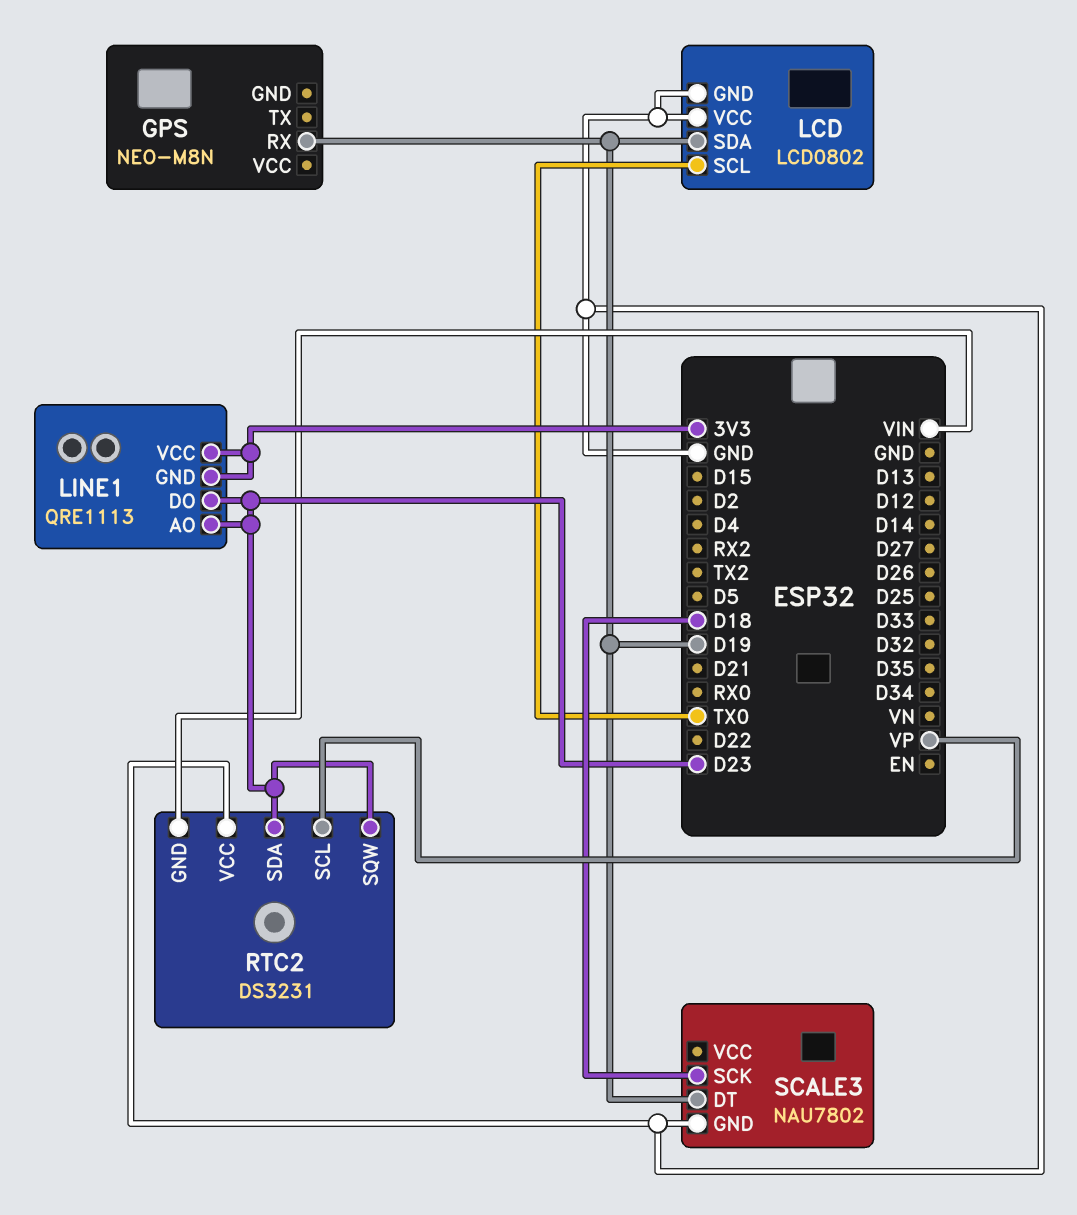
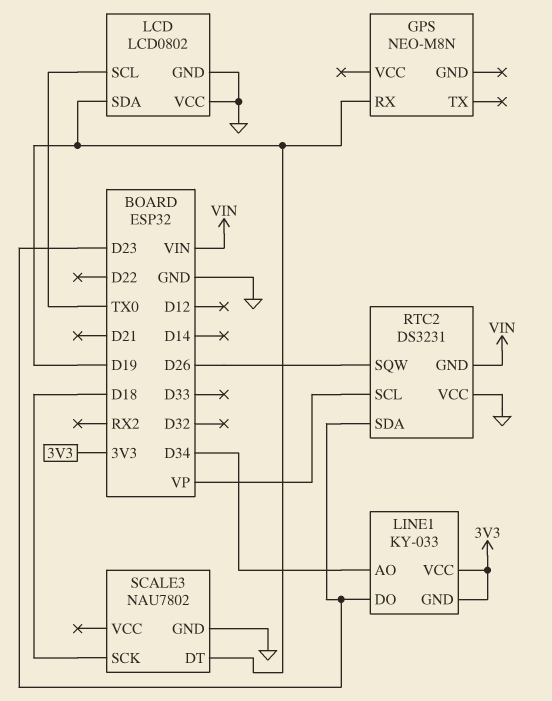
LINE1: QRE1113 -> KY-033
LINE1 pin AO: D23 -> D34
RTC2 pin SQW: D23 -> D26

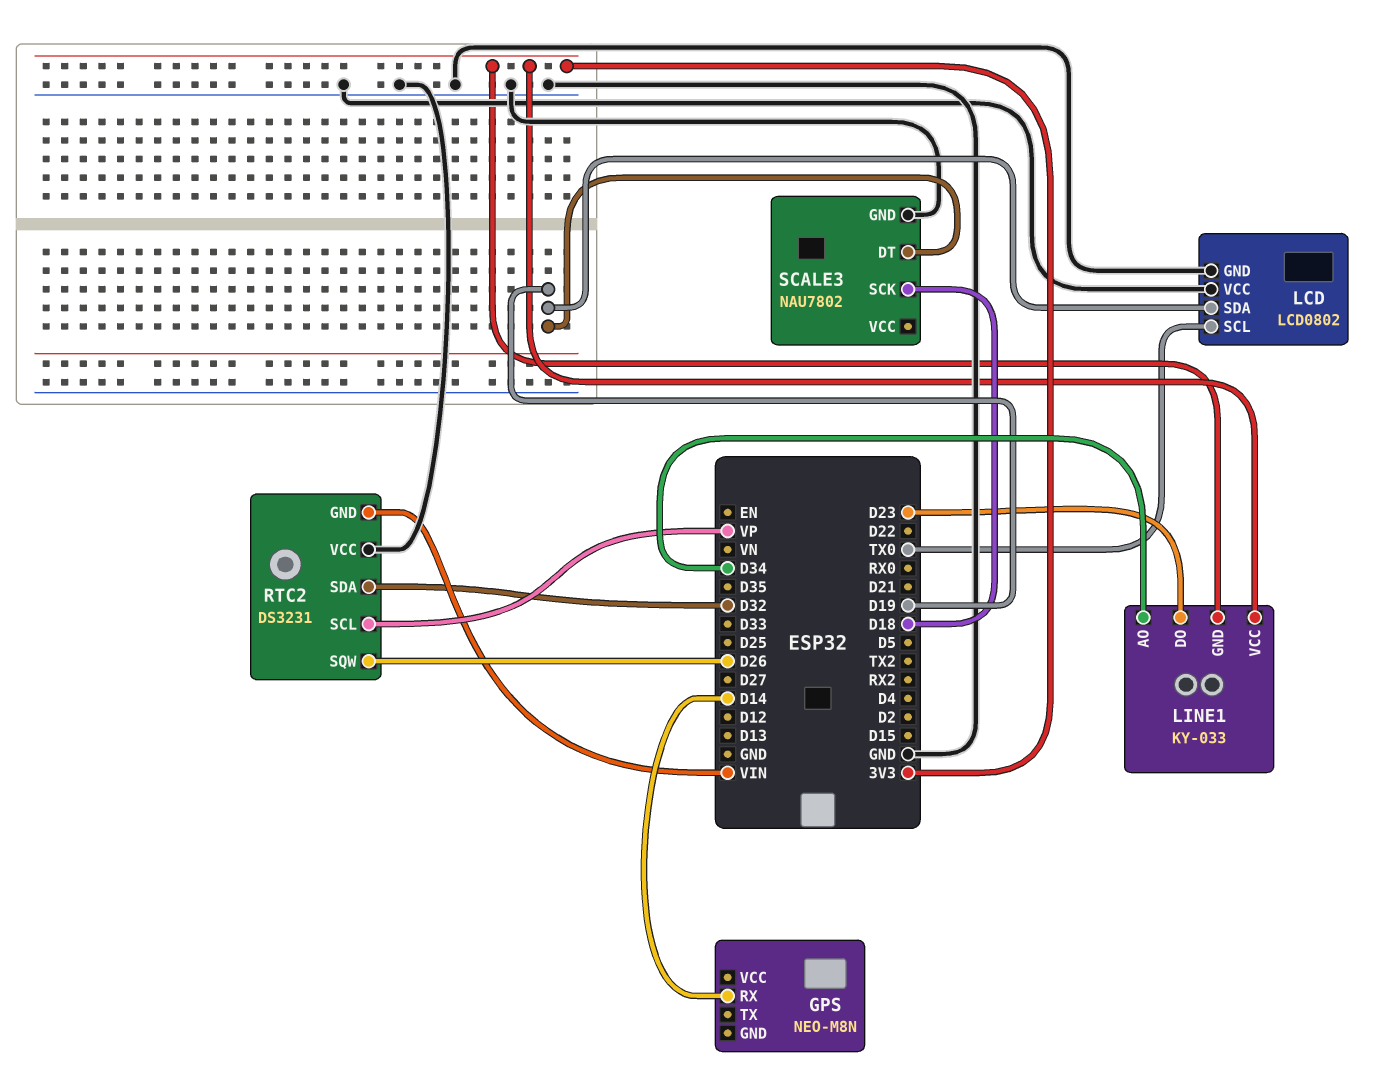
GPS pin RX: D19 -> D14
RTC2 pin SDA: D23 -> D32

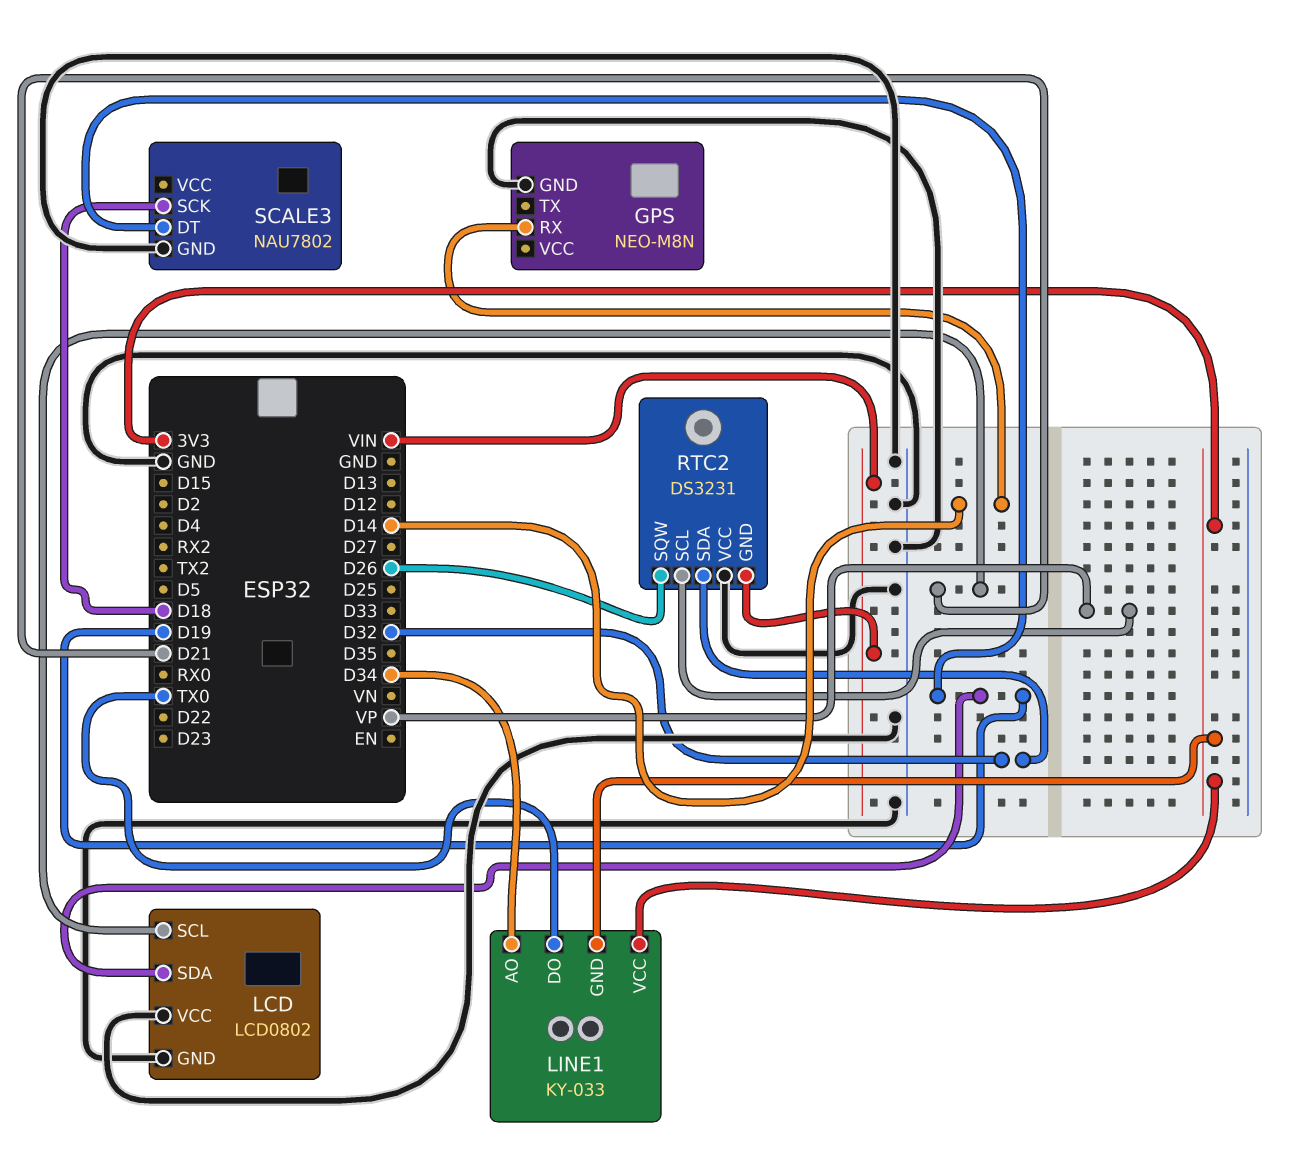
GPS pin GND: none -> GND
LCD pin SCL: TX0 -> D21
LINE1 pin DO: D23 -> TX0

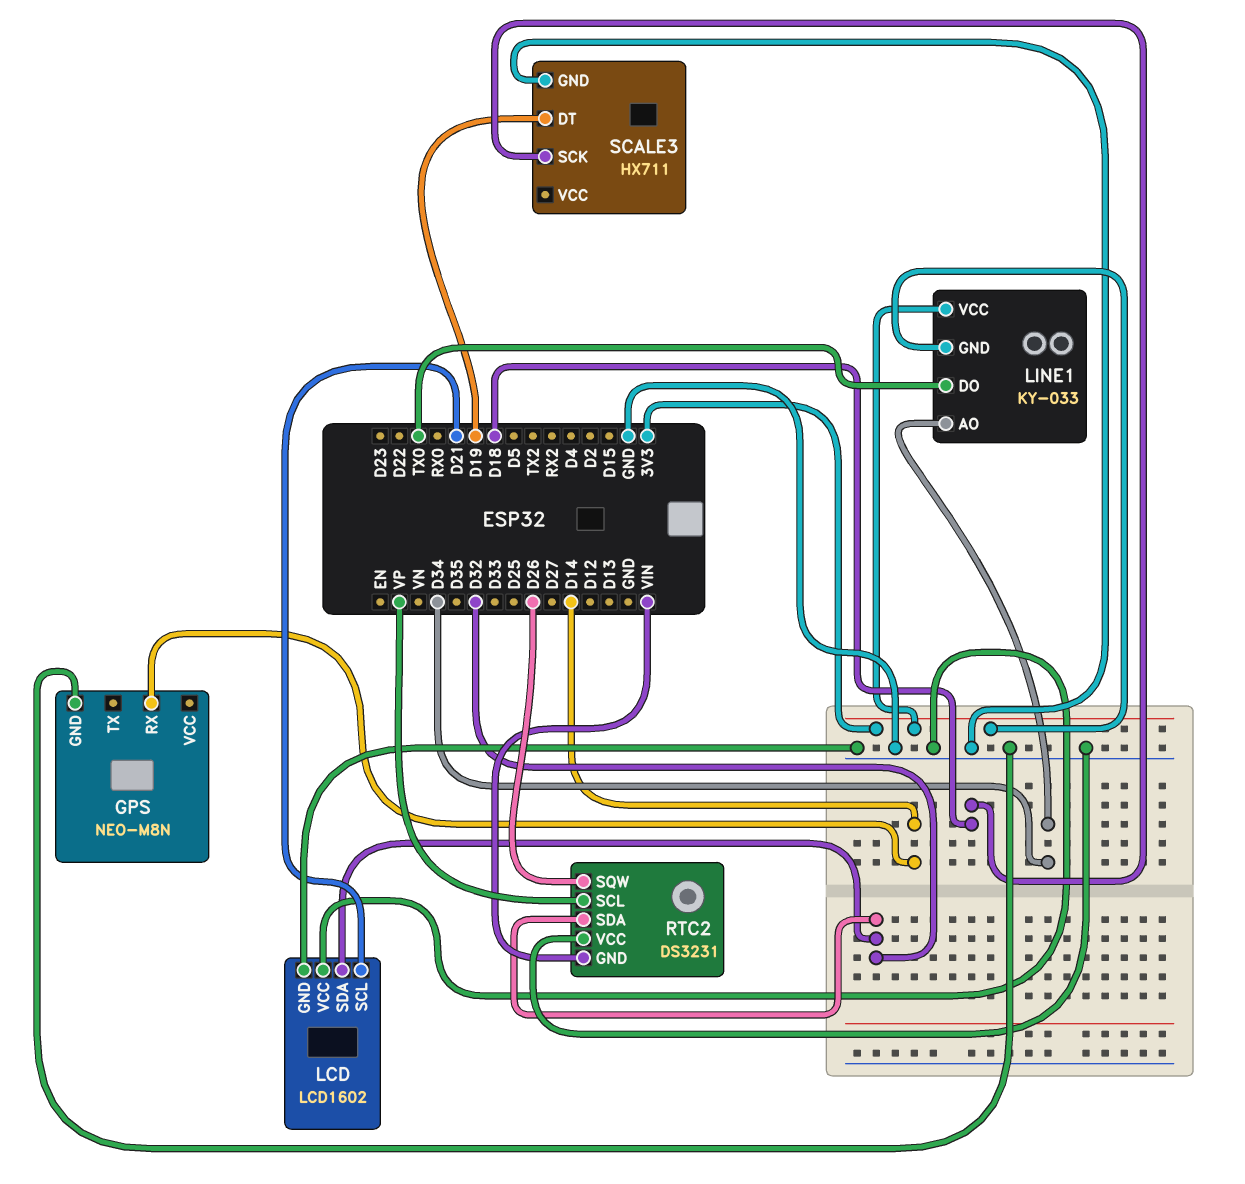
LCD: LCD0802 -> LCD1602
LCD pin SDA: D19 -> D32
SCALE3: NAU7802 -> HX711

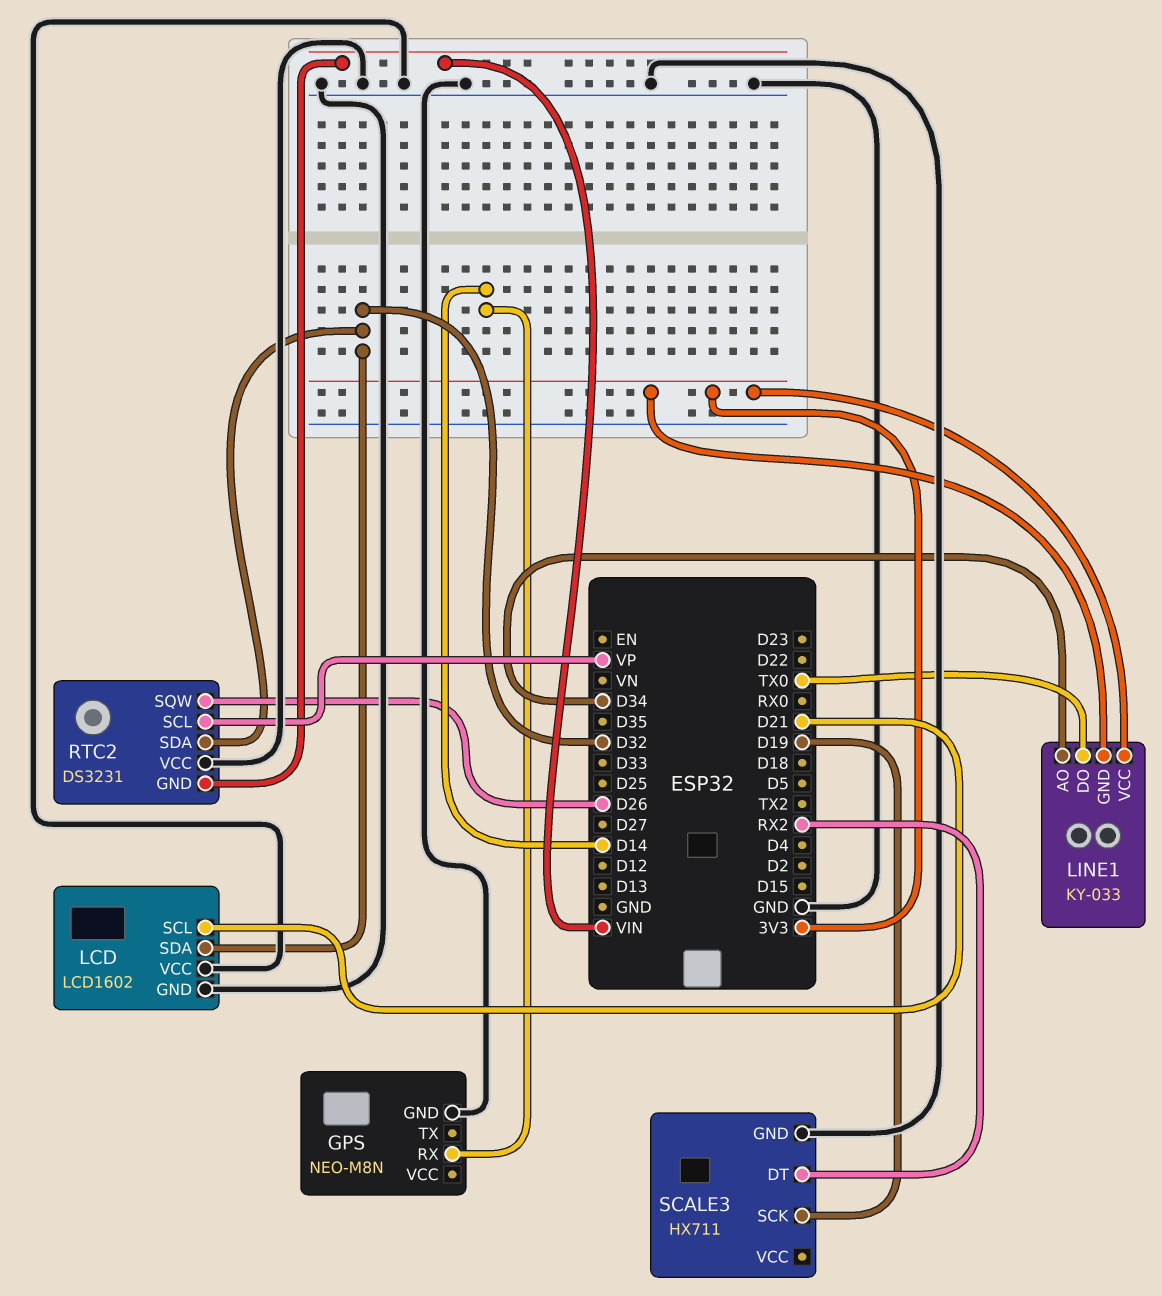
SCALE3 pin DT: D19 -> RX2
SCALE3 pin SCK: D18 -> D19

